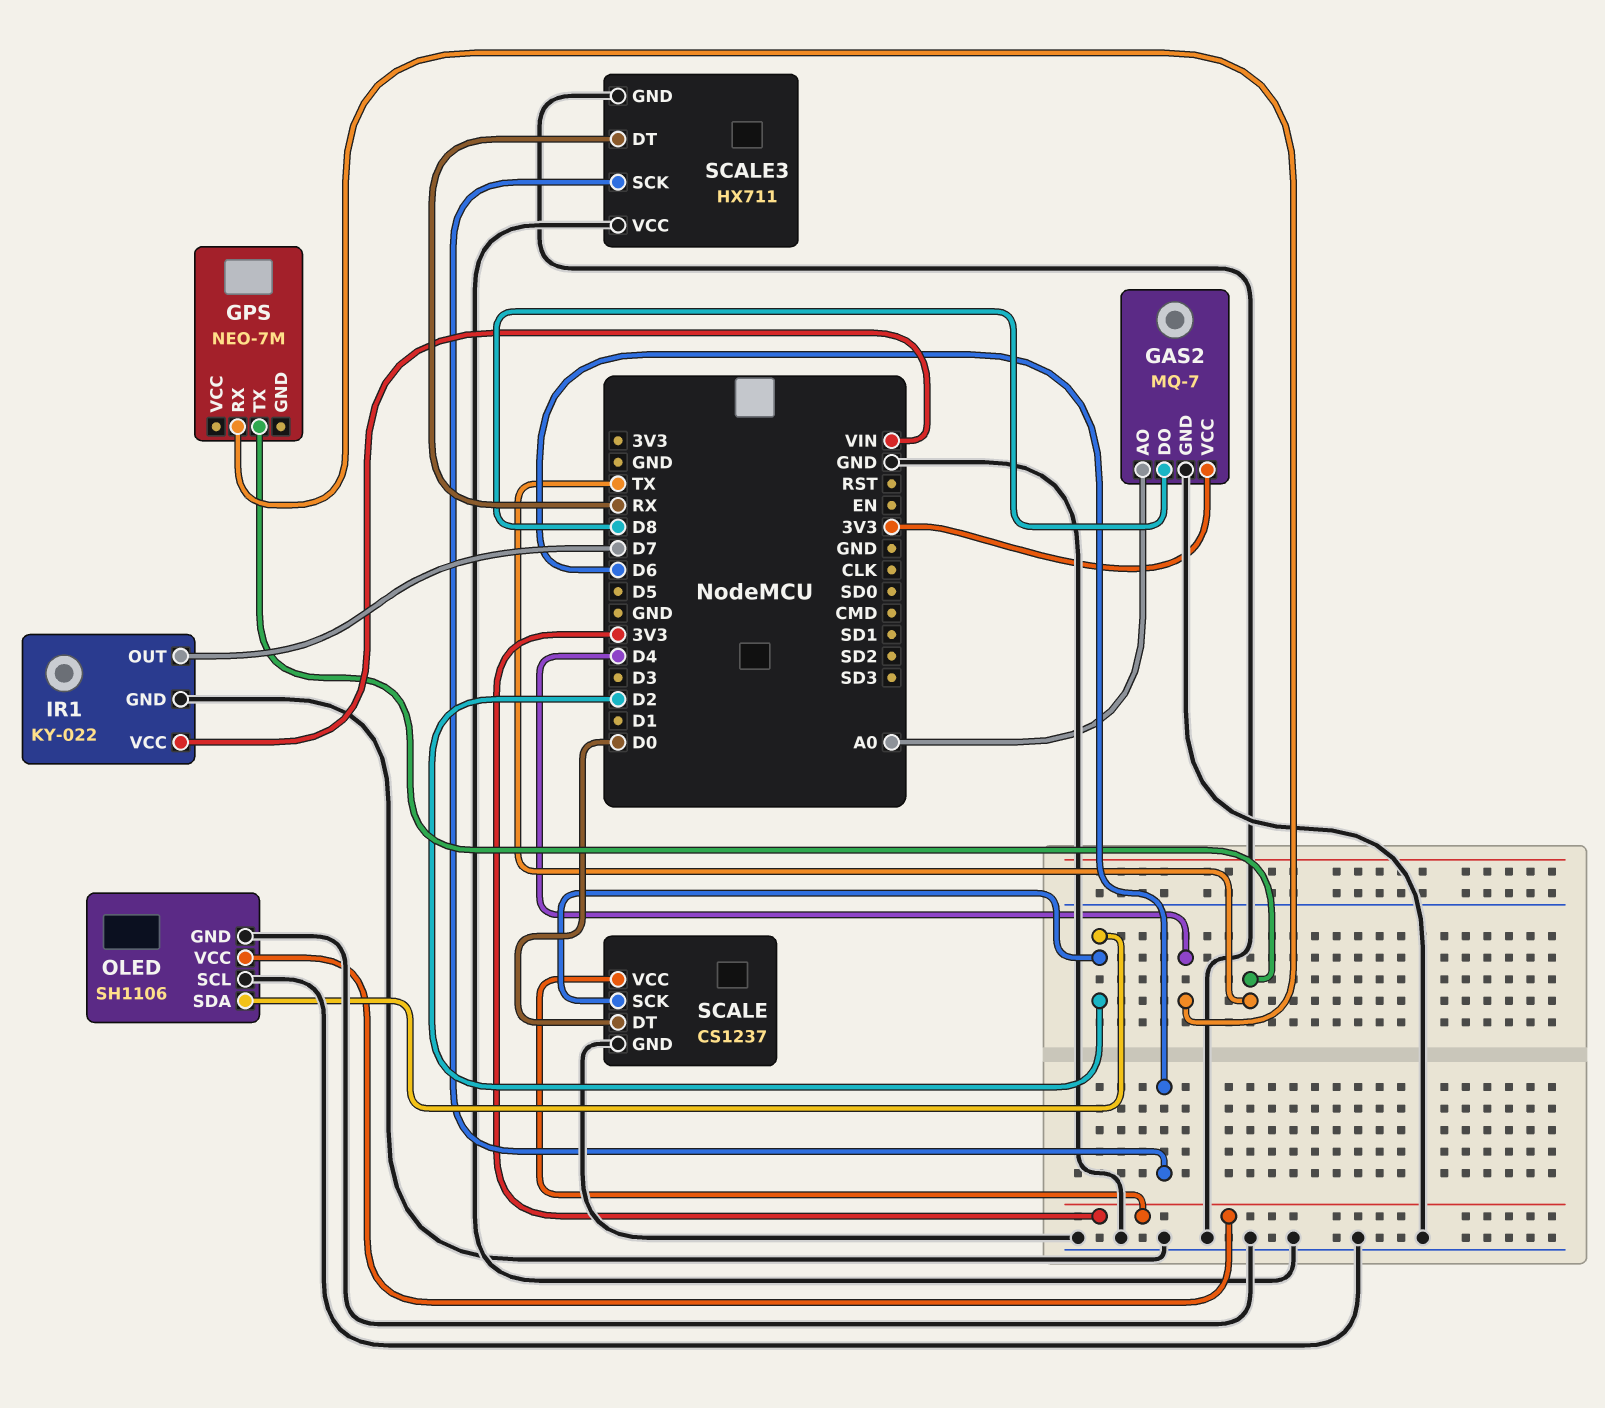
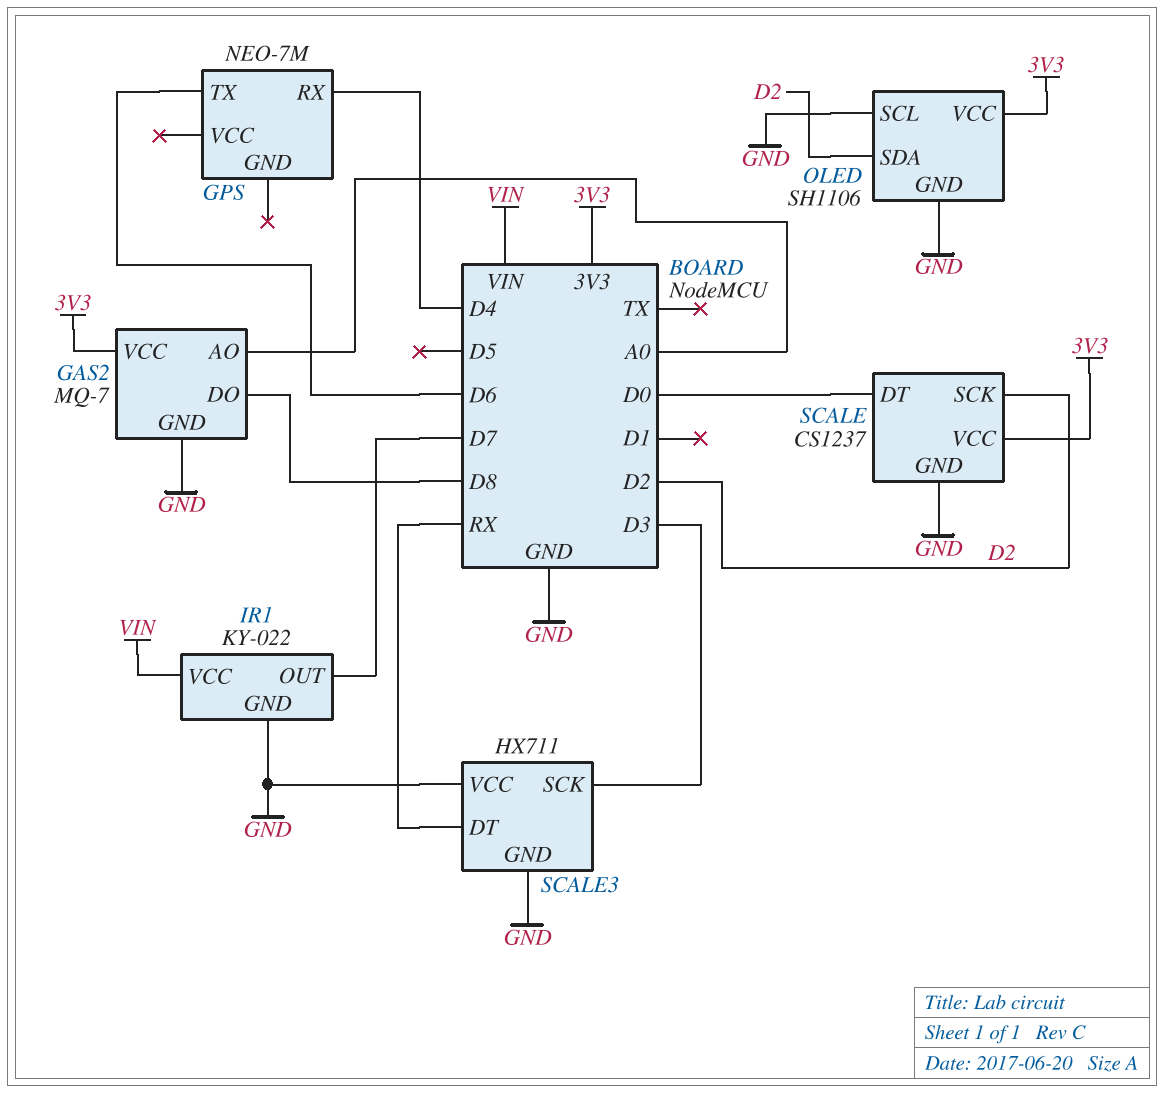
GPS pin TX: TX -> D6
SCALE3 pin SCK: D6 -> D3

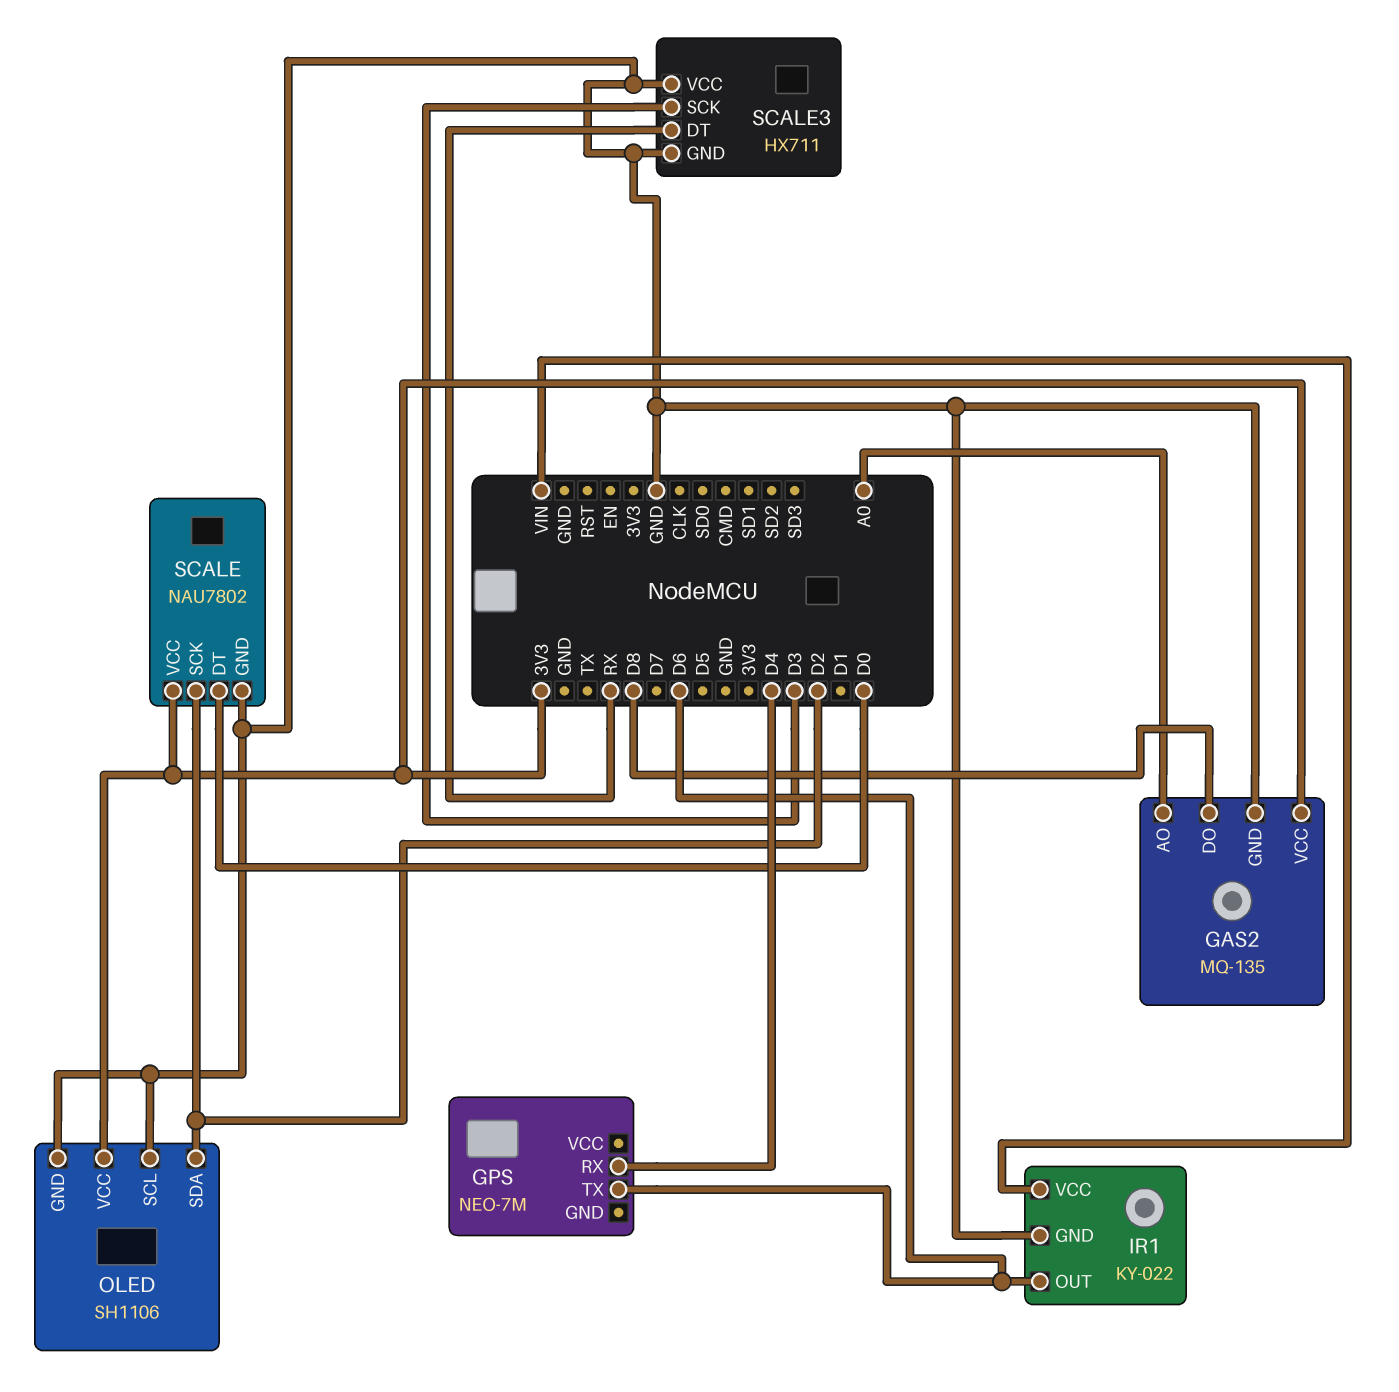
GAS2: MQ-7 -> MQ-135
IR1 pin OUT: D7 -> D6
SCALE: CS1237 -> NAU7802

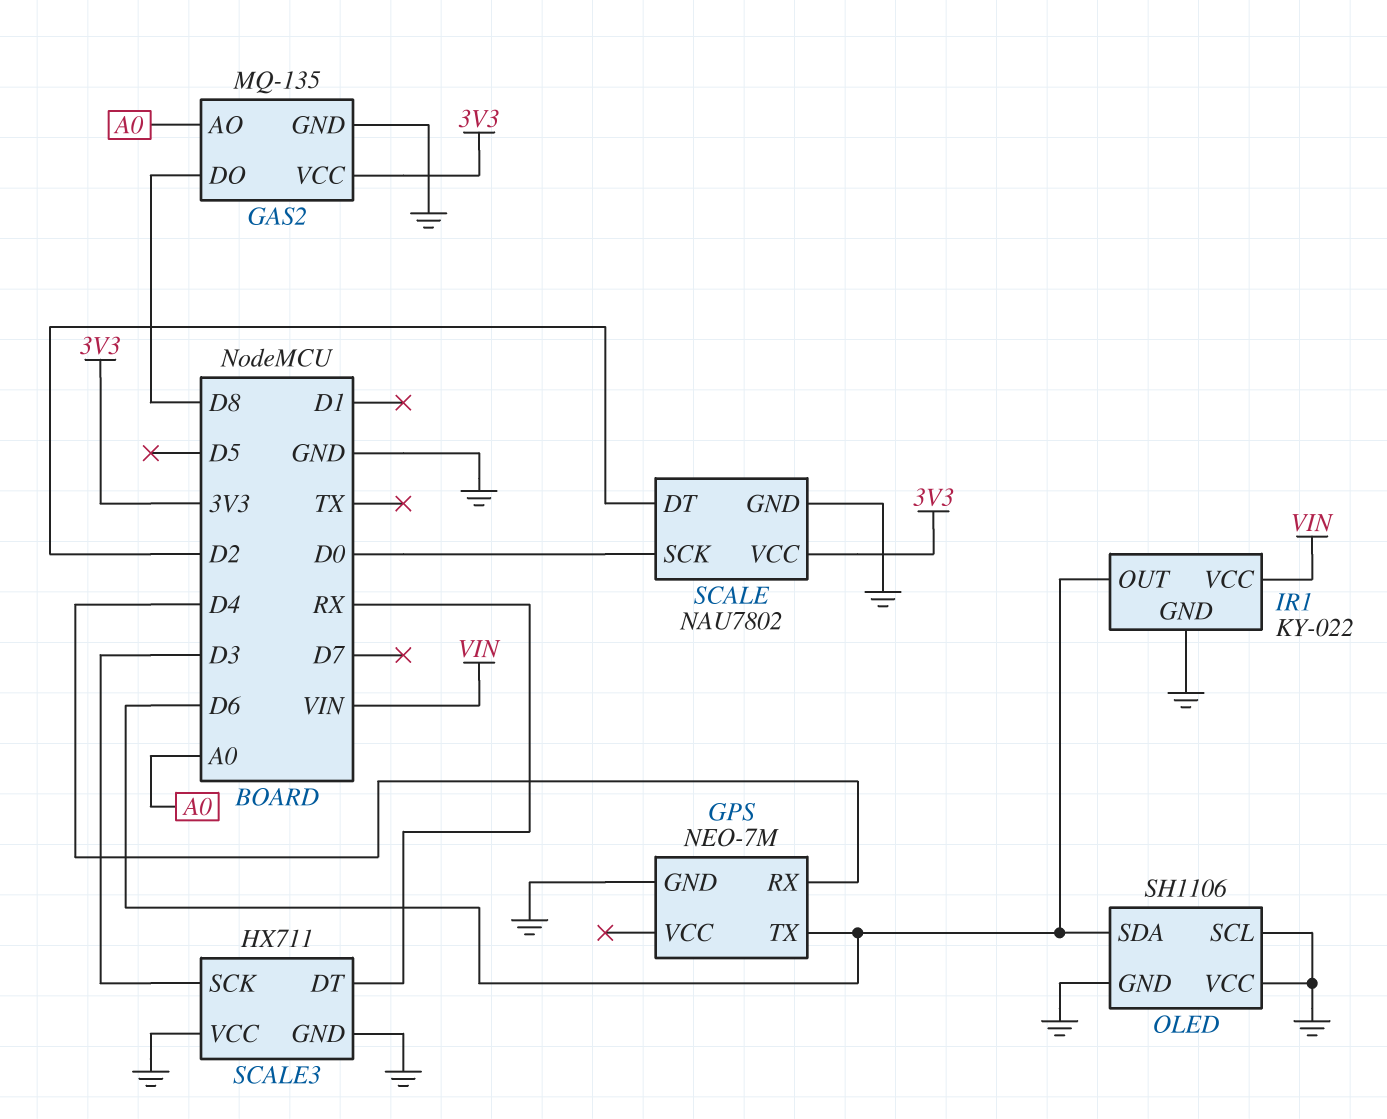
GPS pin GND: none -> GND
OLED pin SDA: D2 -> D6
OLED pin VCC: 3V3 -> GND
SCALE pin DT: D0 -> D2
SCALE pin SCK: D2 -> D0

